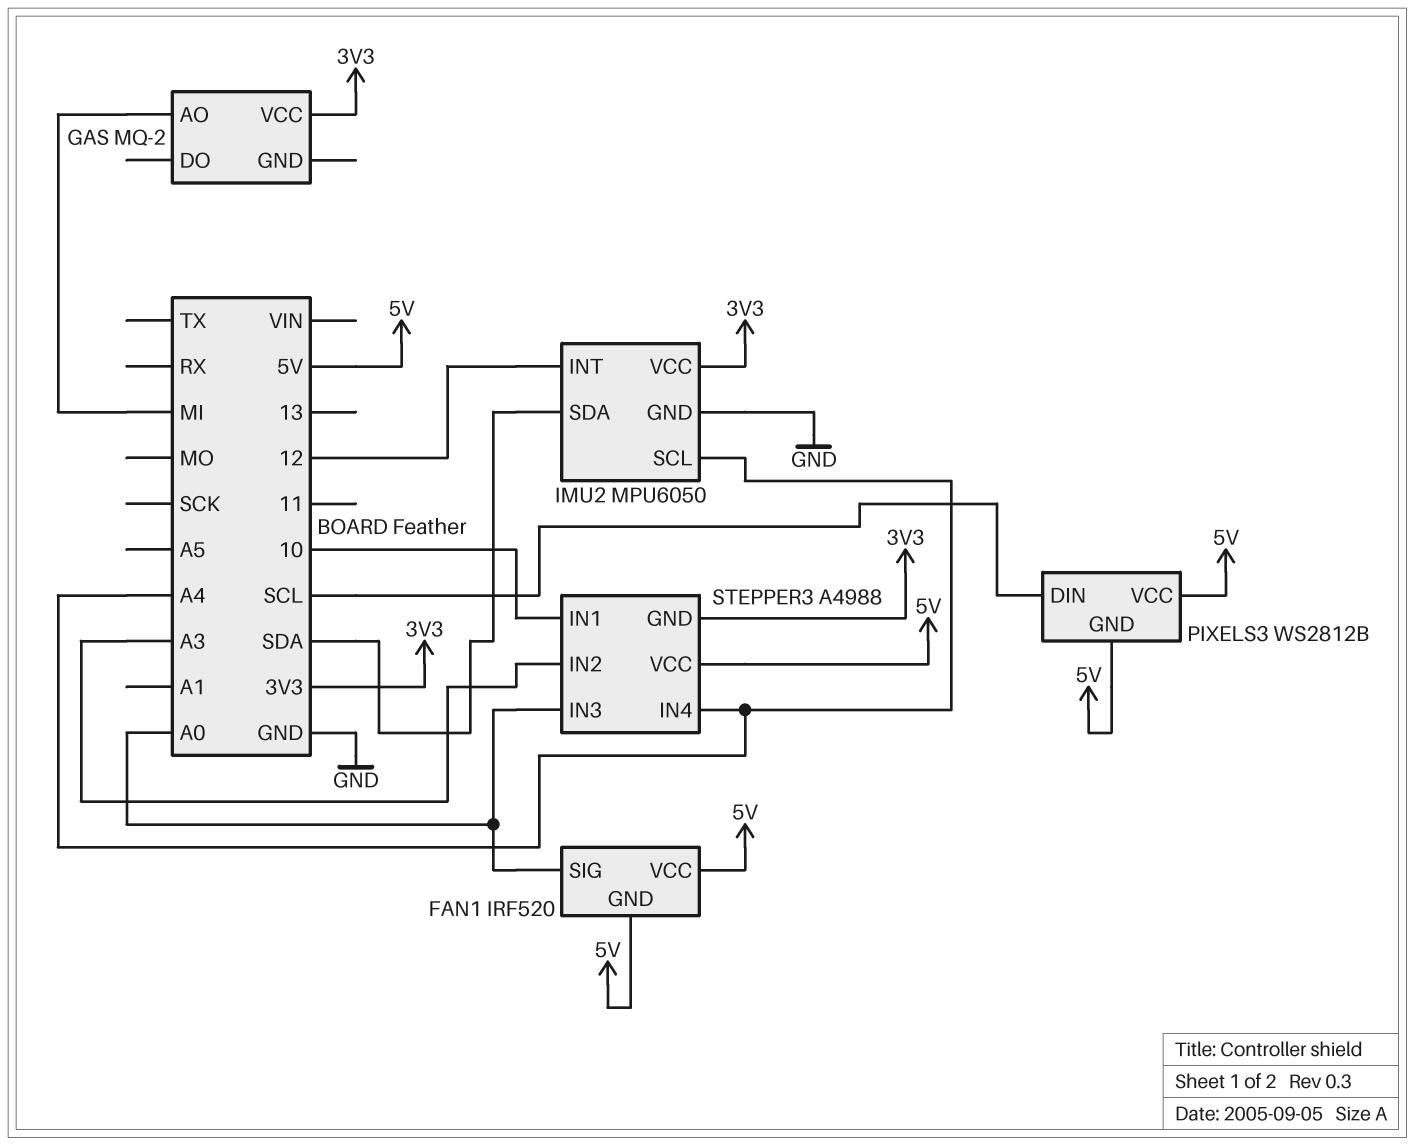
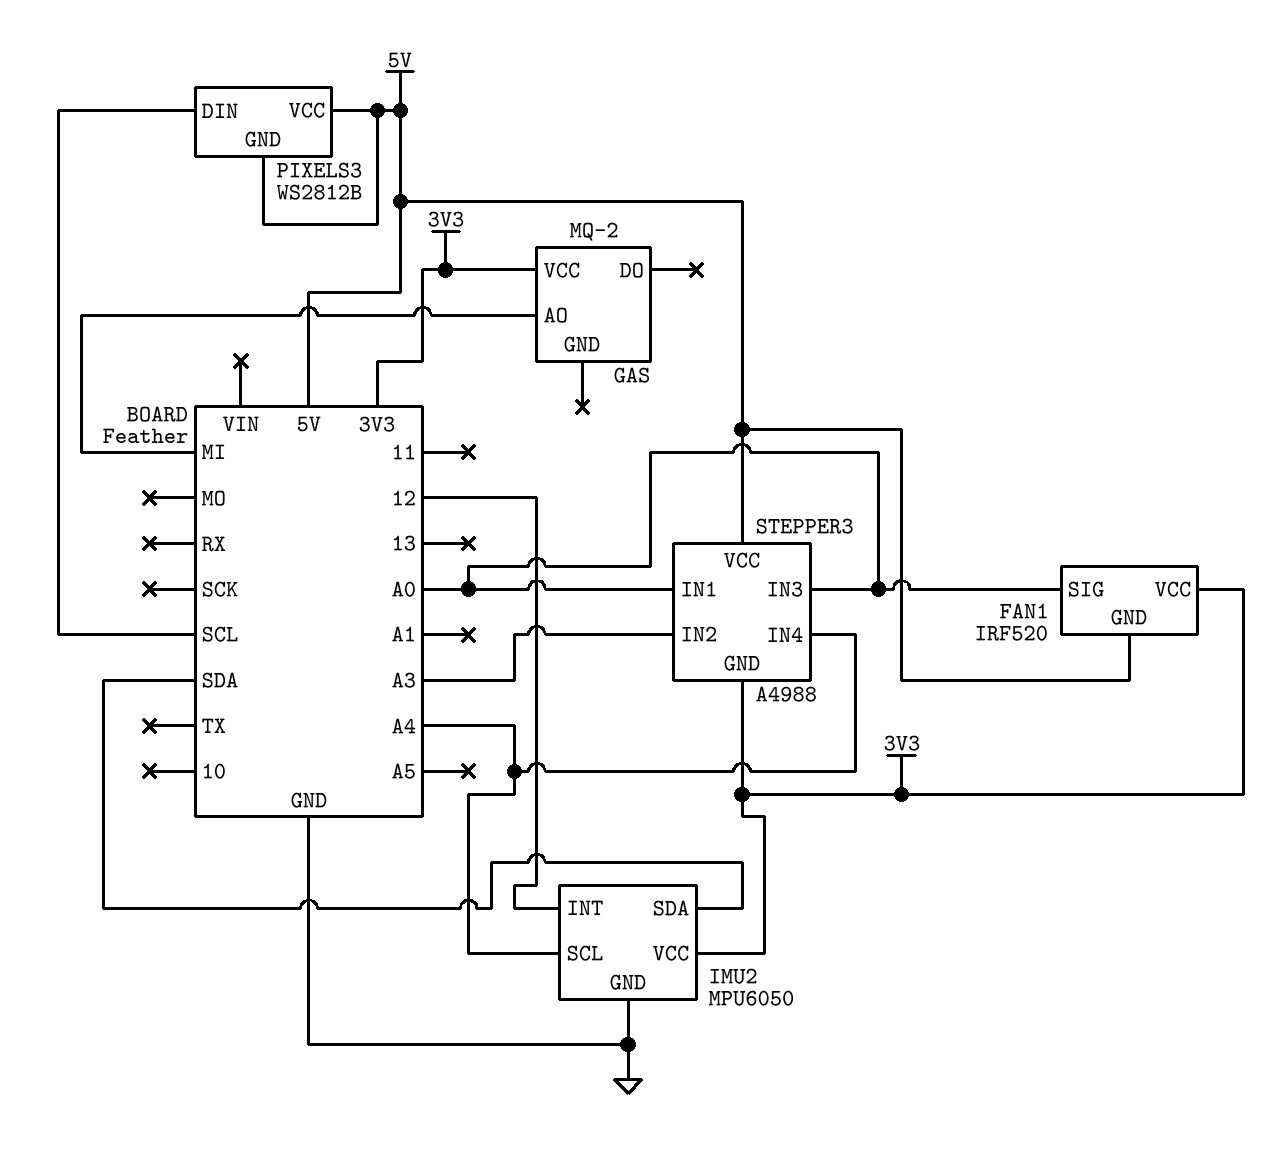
FAN1 pin VCC: 5V -> 3V3
STEPPER3 pin IN1: 10 -> A0

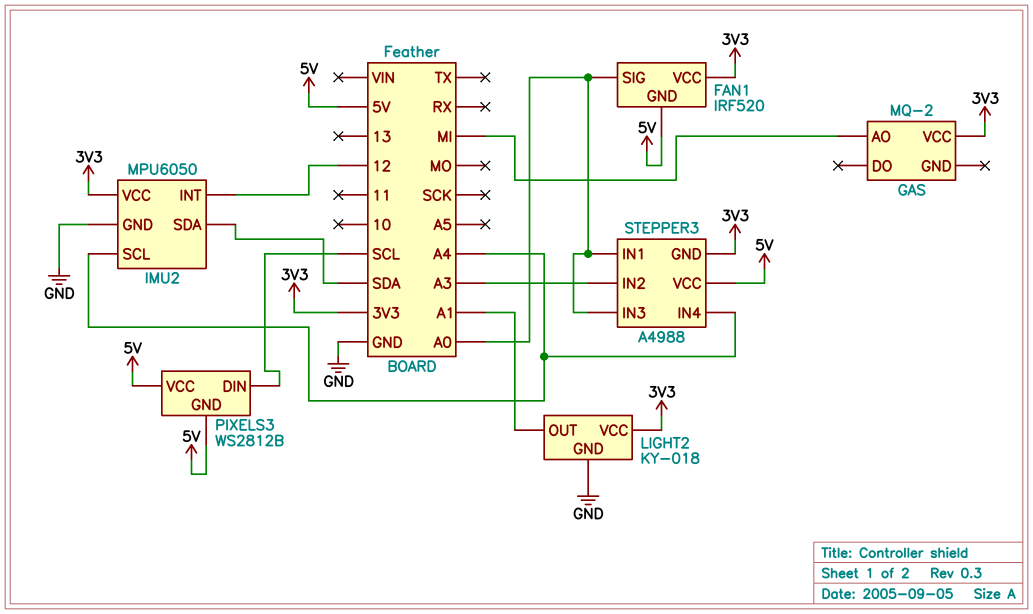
LIGHT2: none -> KY-018
LIGHT2 pin GND: none -> GND
LIGHT2 pin OUT: none -> A1
LIGHT2 pin VCC: none -> 3V3

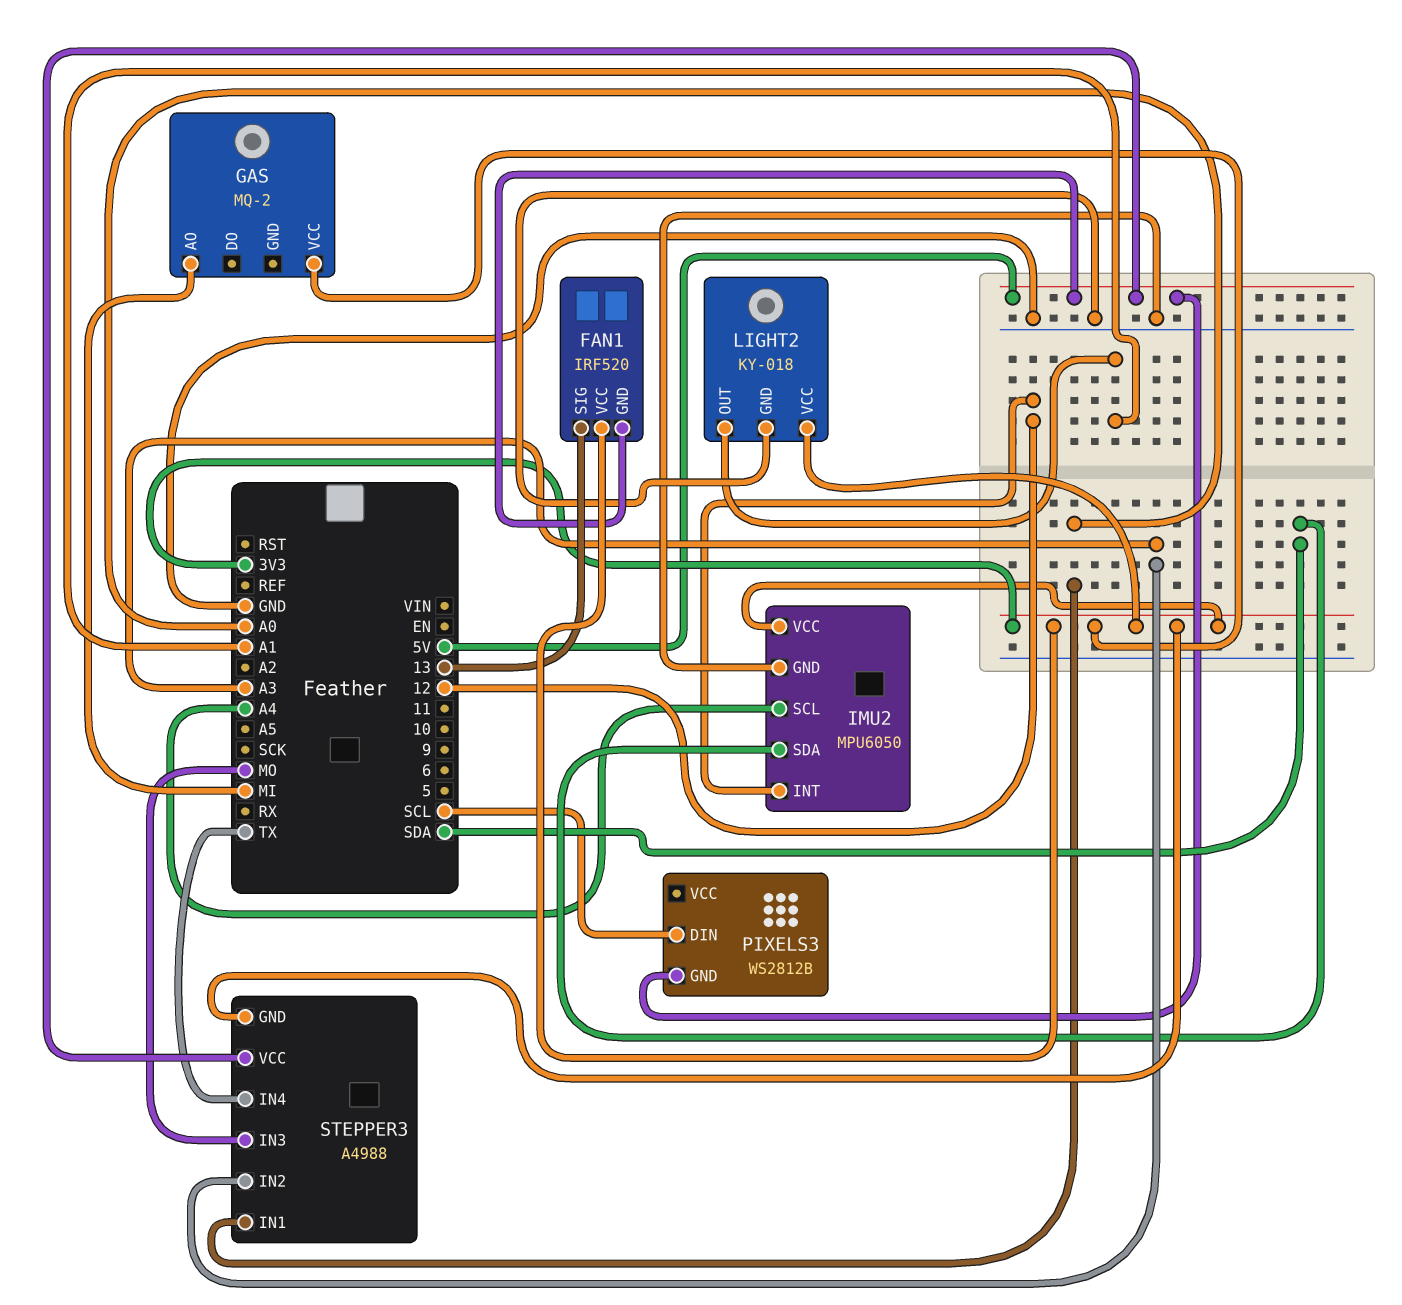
FAN1 pin SIG: A0 -> 13
PIXELS3 pin VCC: 5V -> none
STEPPER3 pin IN3: A0 -> MO
STEPPER3 pin IN4: A4 -> TX

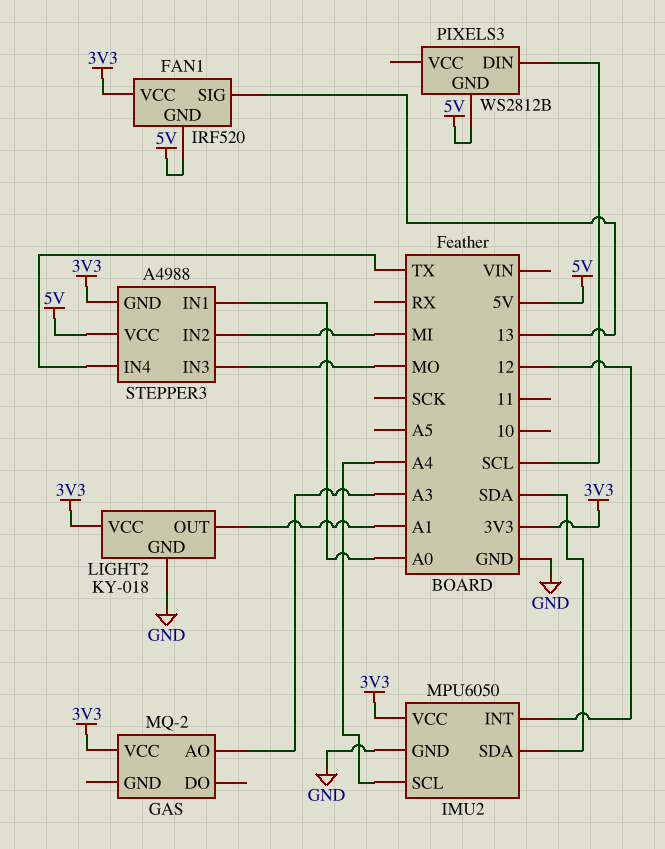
GAS pin AO: MI -> A3
STEPPER3 pin IN2: A3 -> MI

